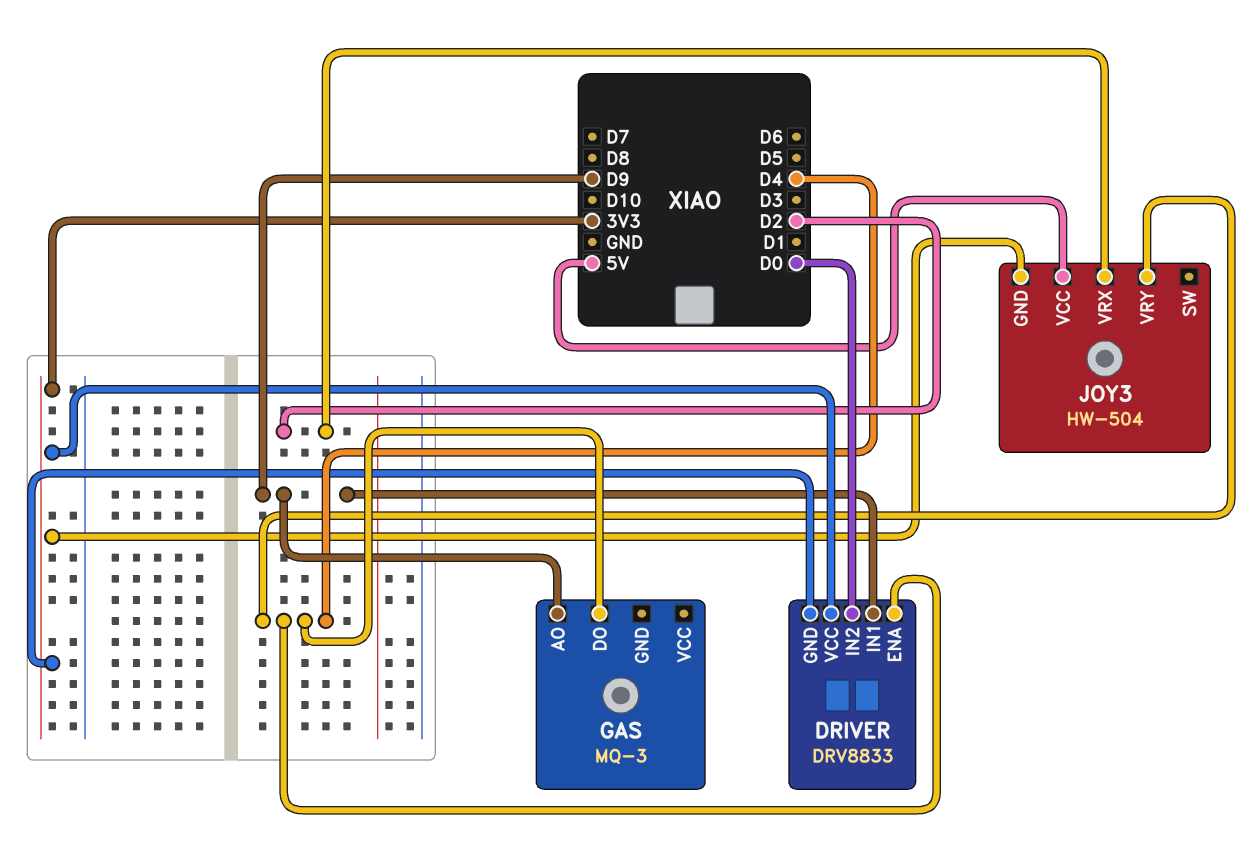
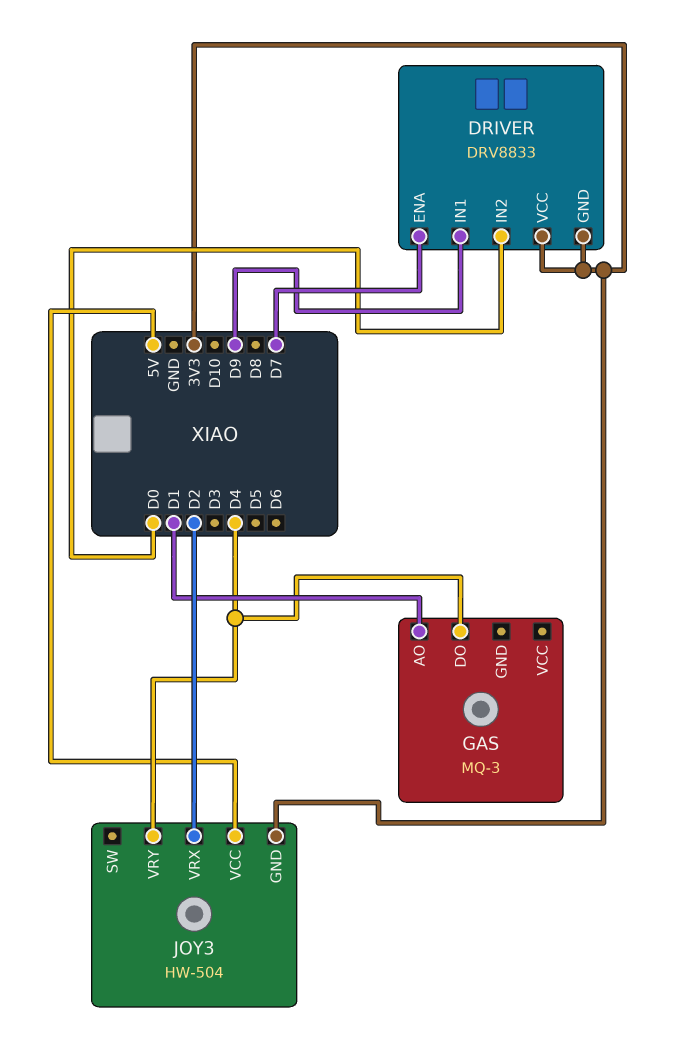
DRIVER pin ENA: D4 -> D7
GAS pin AO: D9 -> D1

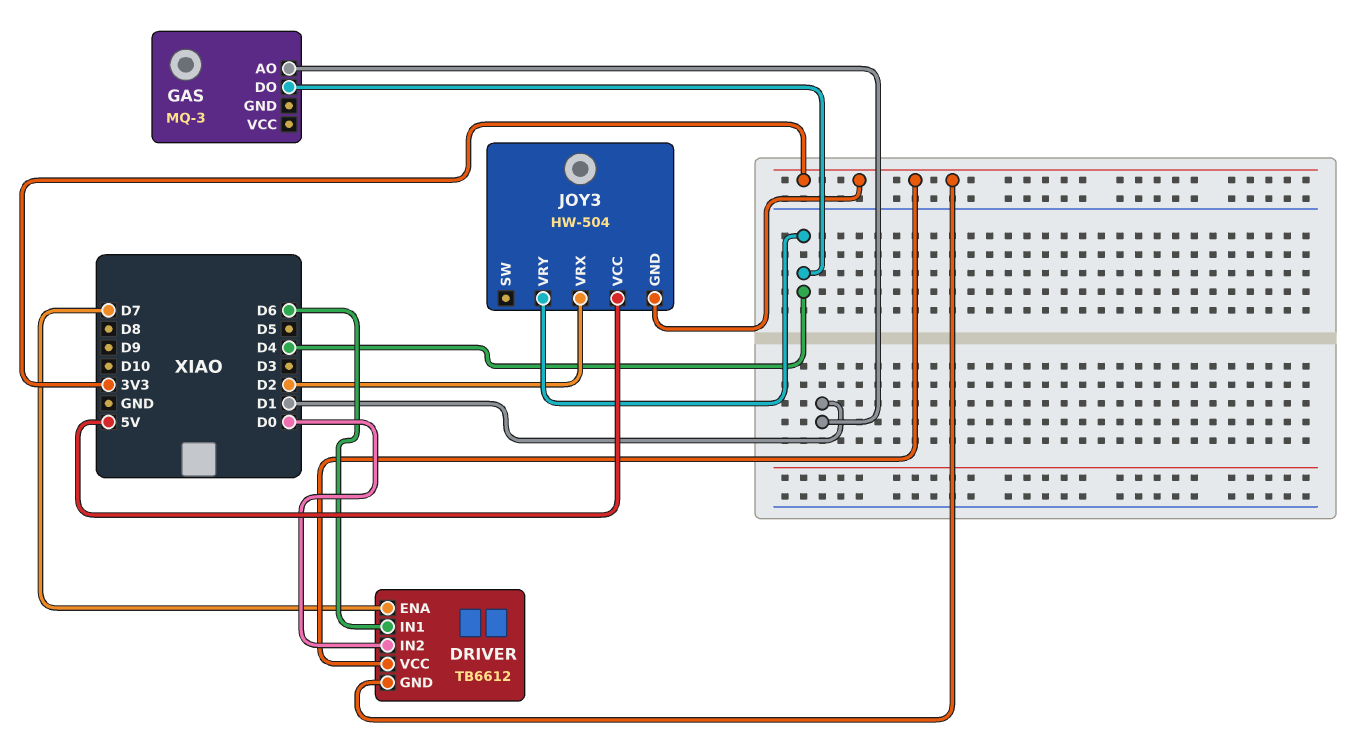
DRIVER: DRV8833 -> TB6612
DRIVER pin IN1: D9 -> D6

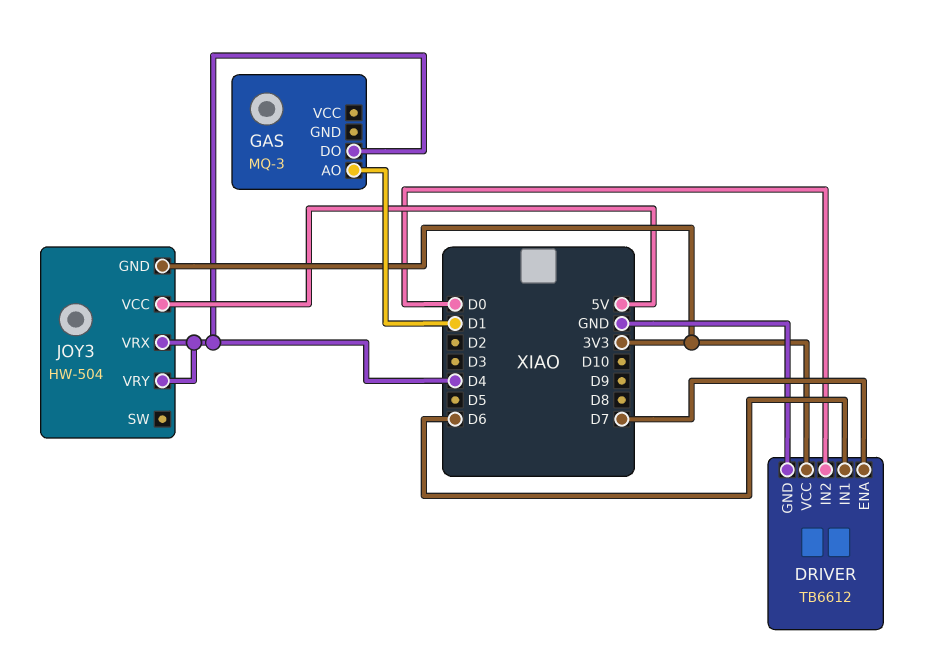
DRIVER pin GND: 3V3 -> GND
JOY3 pin VRX: D2 -> D4

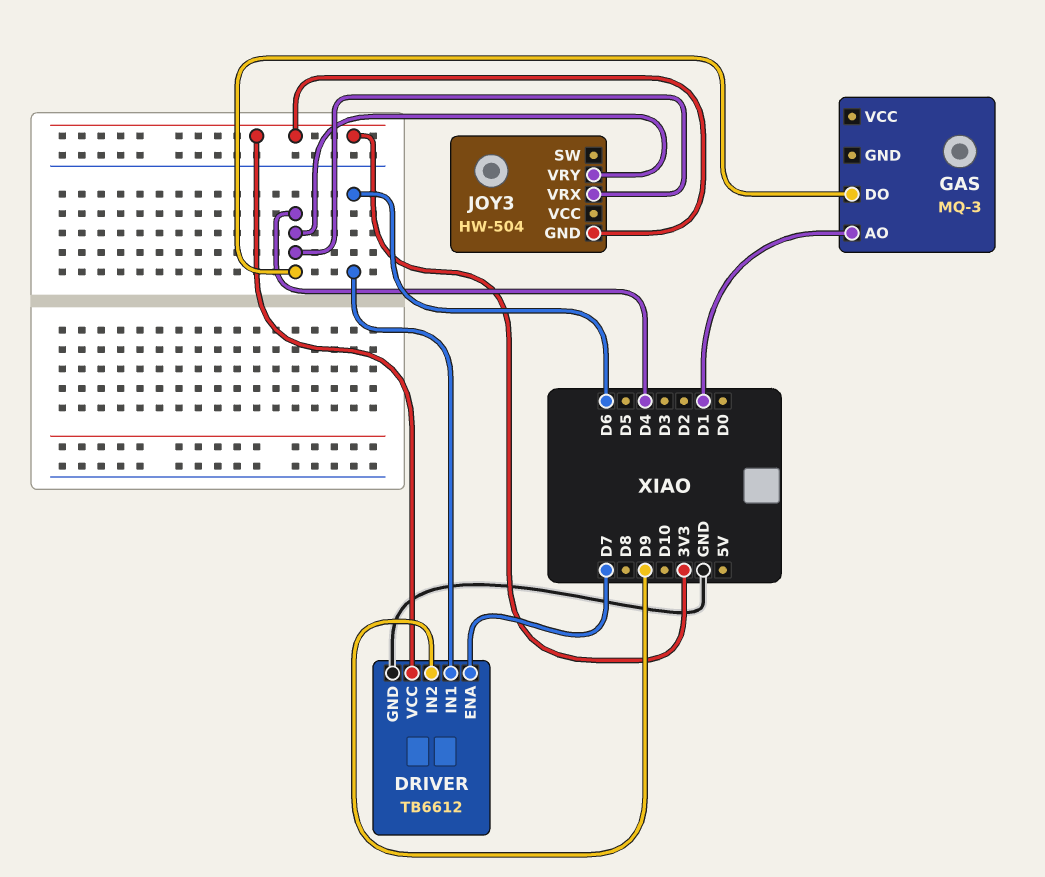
DRIVER pin IN2: D0 -> D9
JOY3 pin VCC: 5V -> none

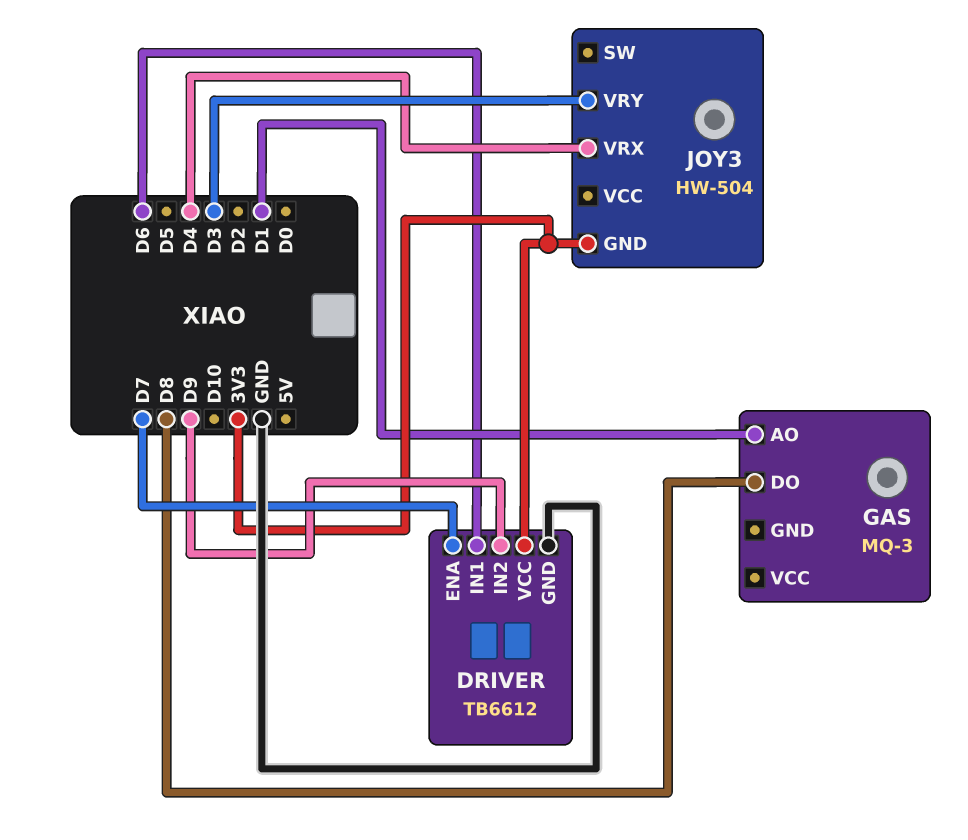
GAS pin DO: D4 -> D8
JOY3 pin VRY: D4 -> D3

